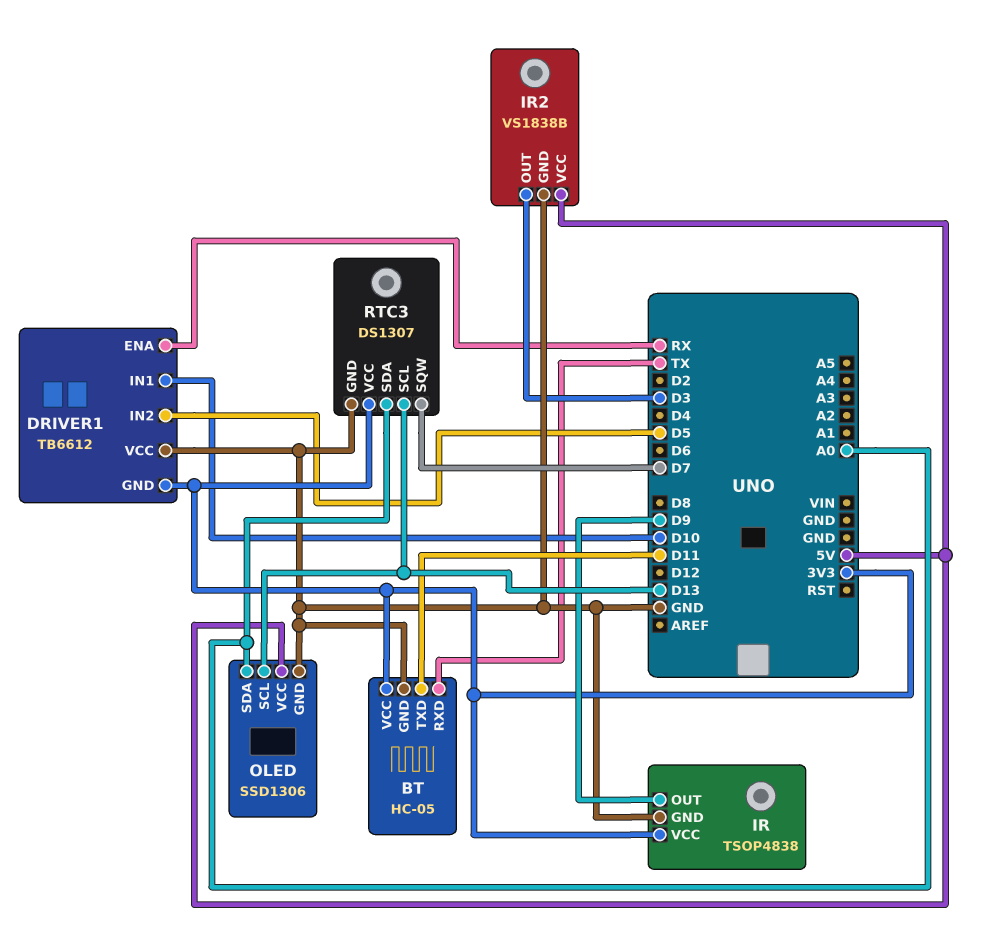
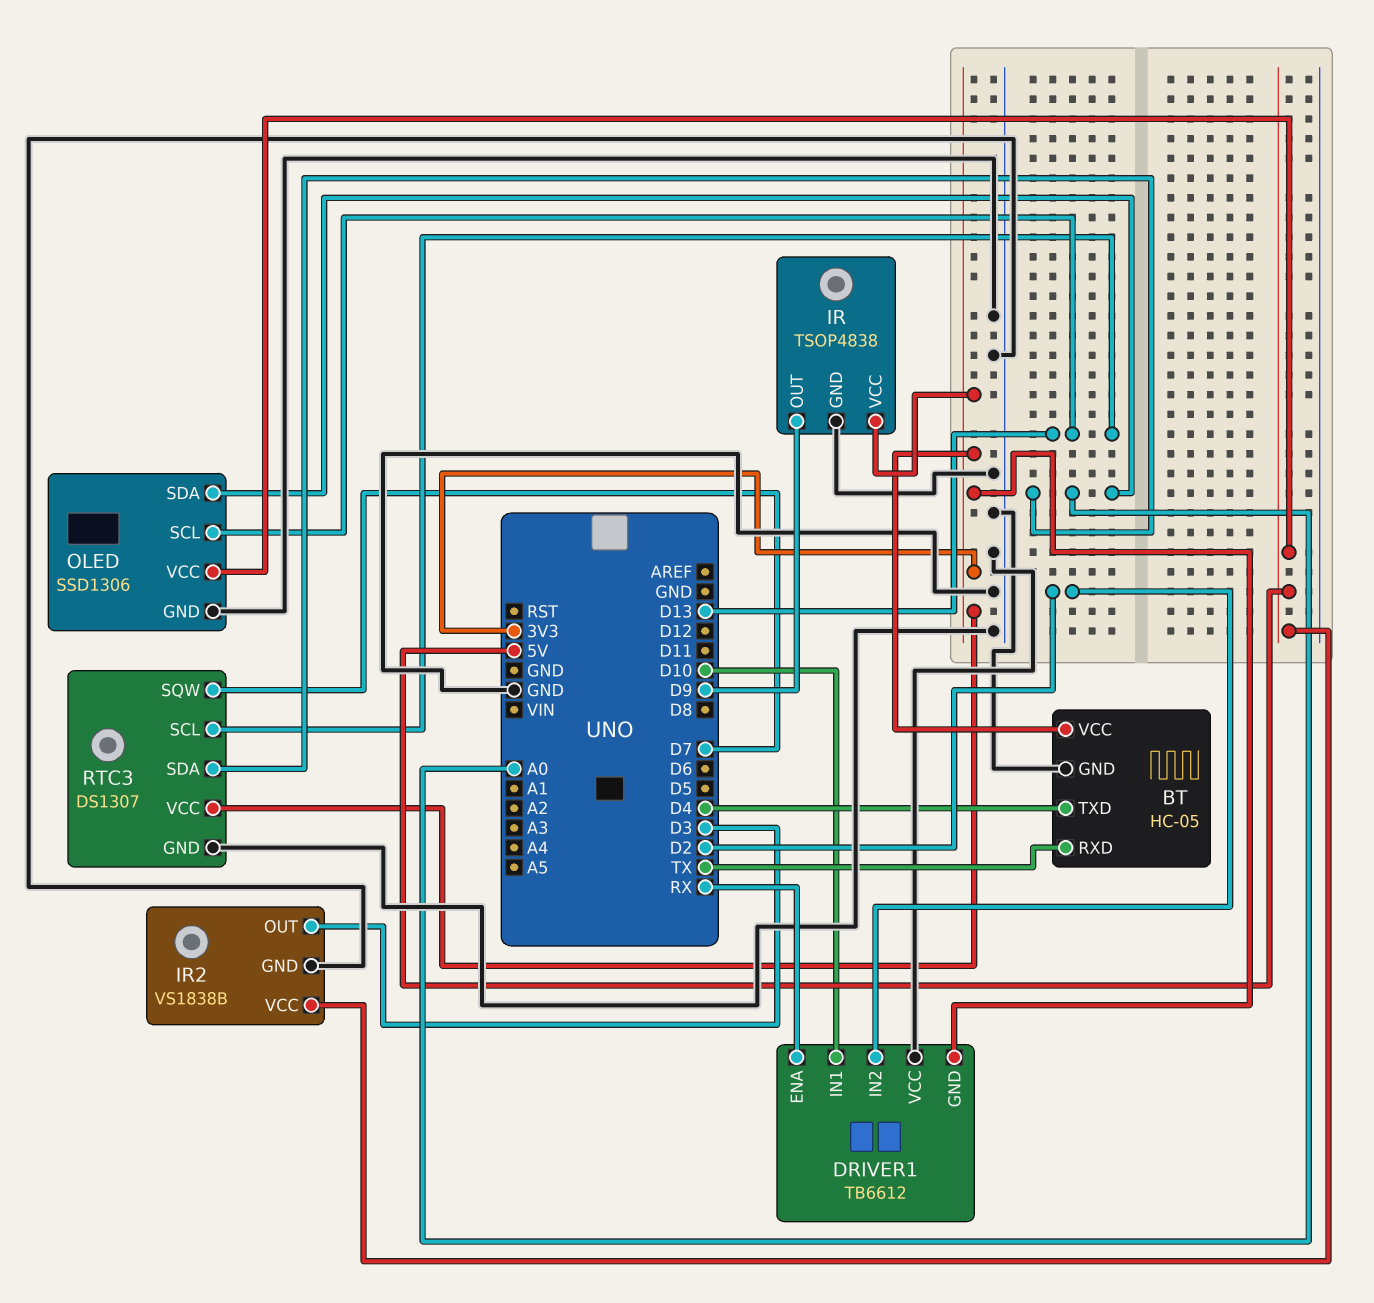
BT pin TXD: D11 -> D4
DRIVER1 pin IN2: D5 -> D2

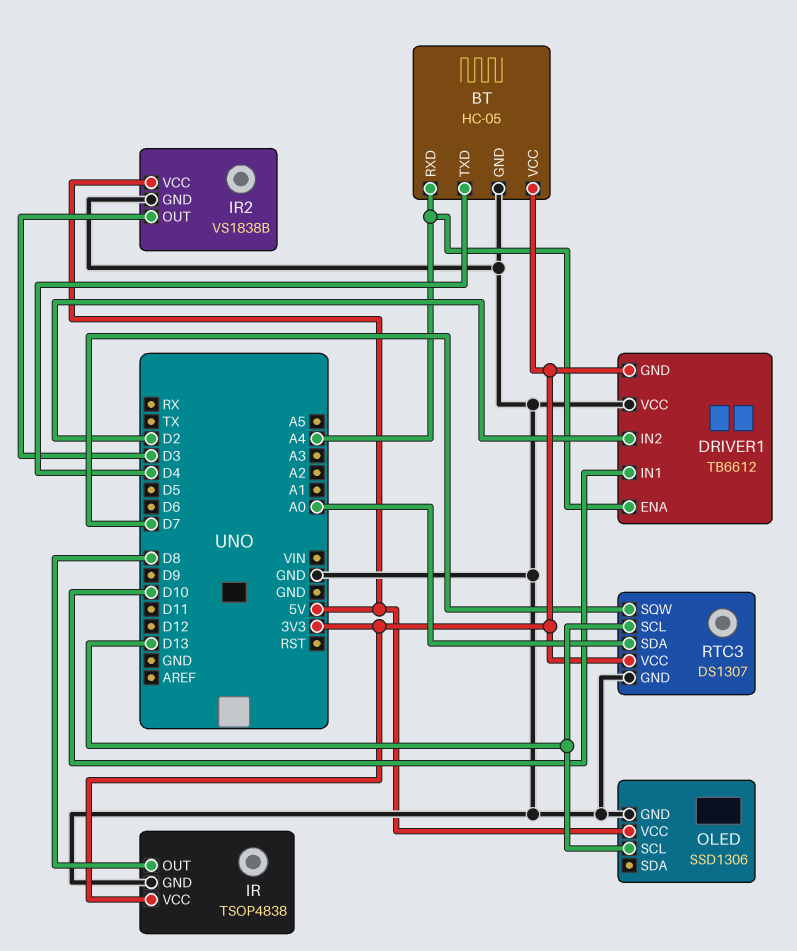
BT pin RXD: TX -> A4
DRIVER1 pin ENA: RX -> A4
IR pin OUT: D9 -> D8
OLED pin SDA: A0 -> none

